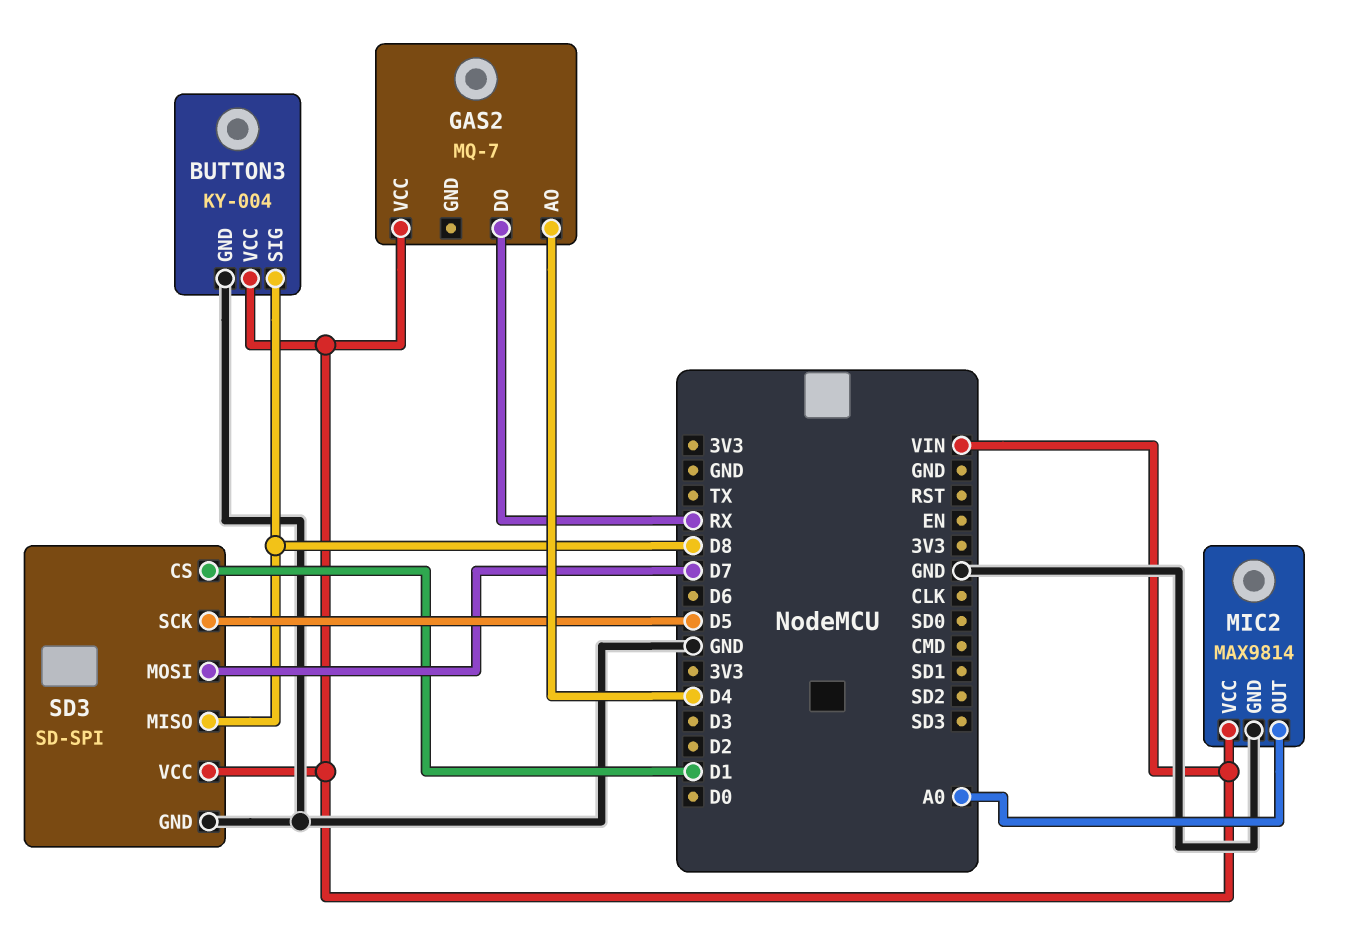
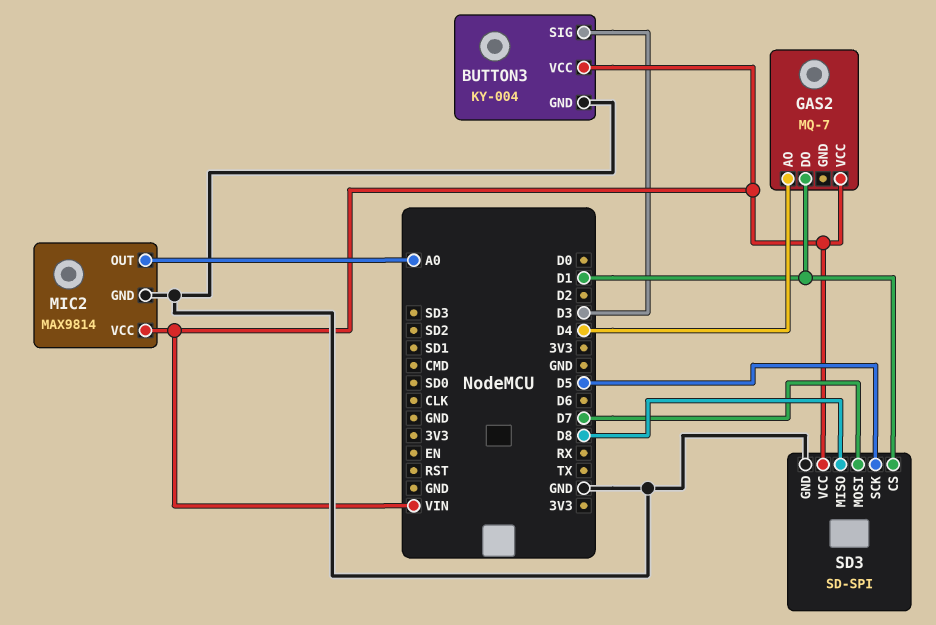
BUTTON3 pin SIG: D8 -> D3
GAS2 pin DO: RX -> D1

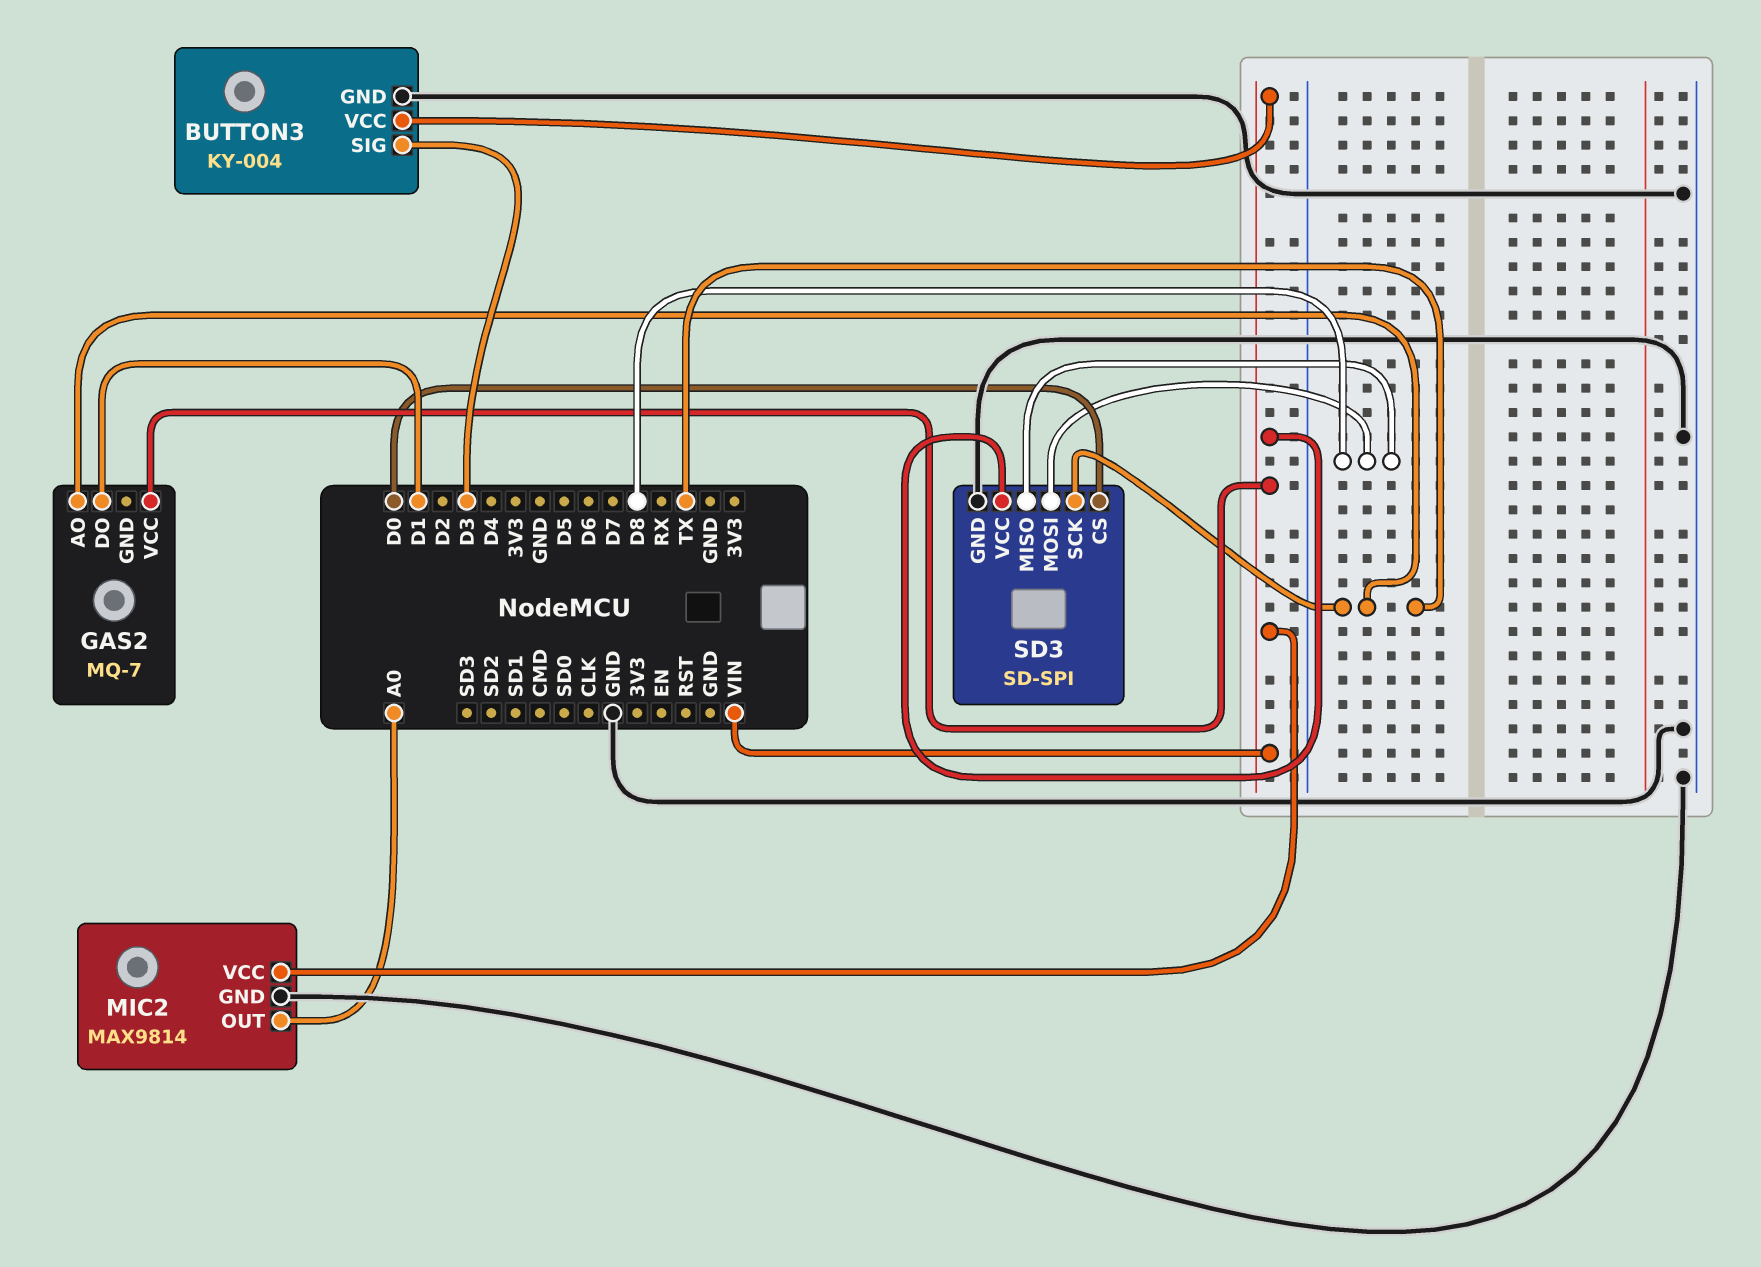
GAS2 pin AO: D4 -> TX
SD3 pin CS: D1 -> D0
SD3 pin MOSI: D7 -> D8
SD3 pin SCK: D5 -> TX

